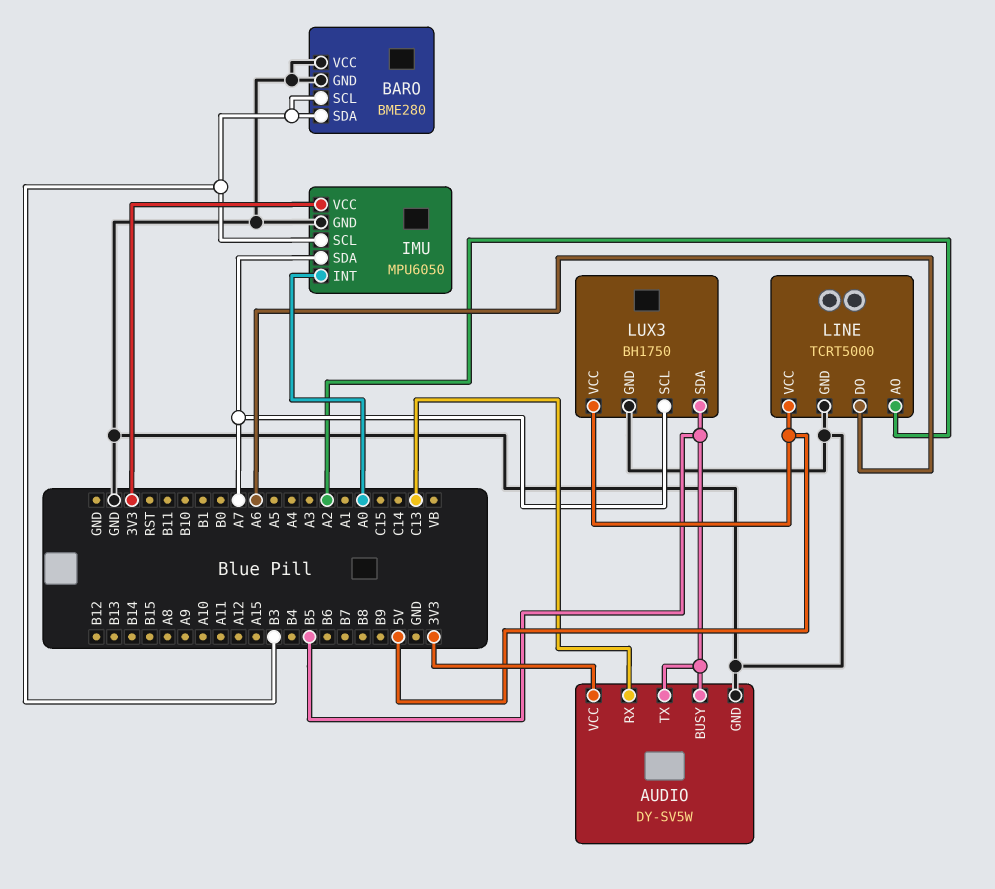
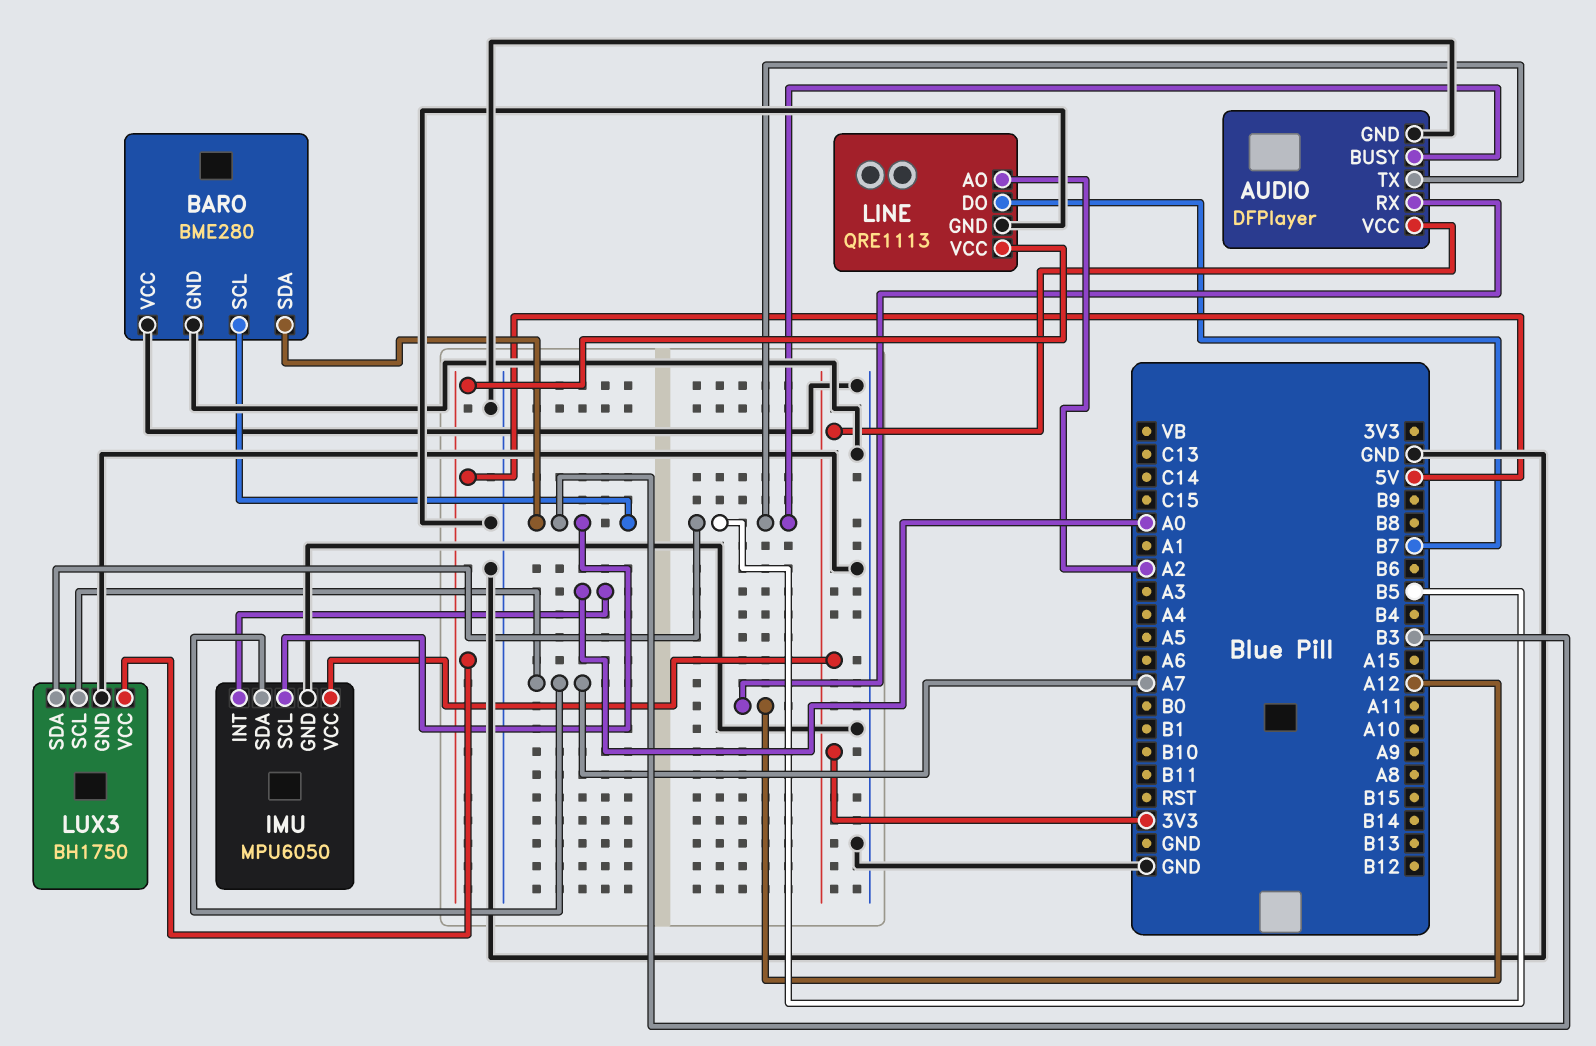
AUDIO: DY-SV5W -> DFPlayer
AUDIO pin RX: C13 -> A12
LINE: TCRT5000 -> QRE1113
LINE pin DO: A6 -> B7

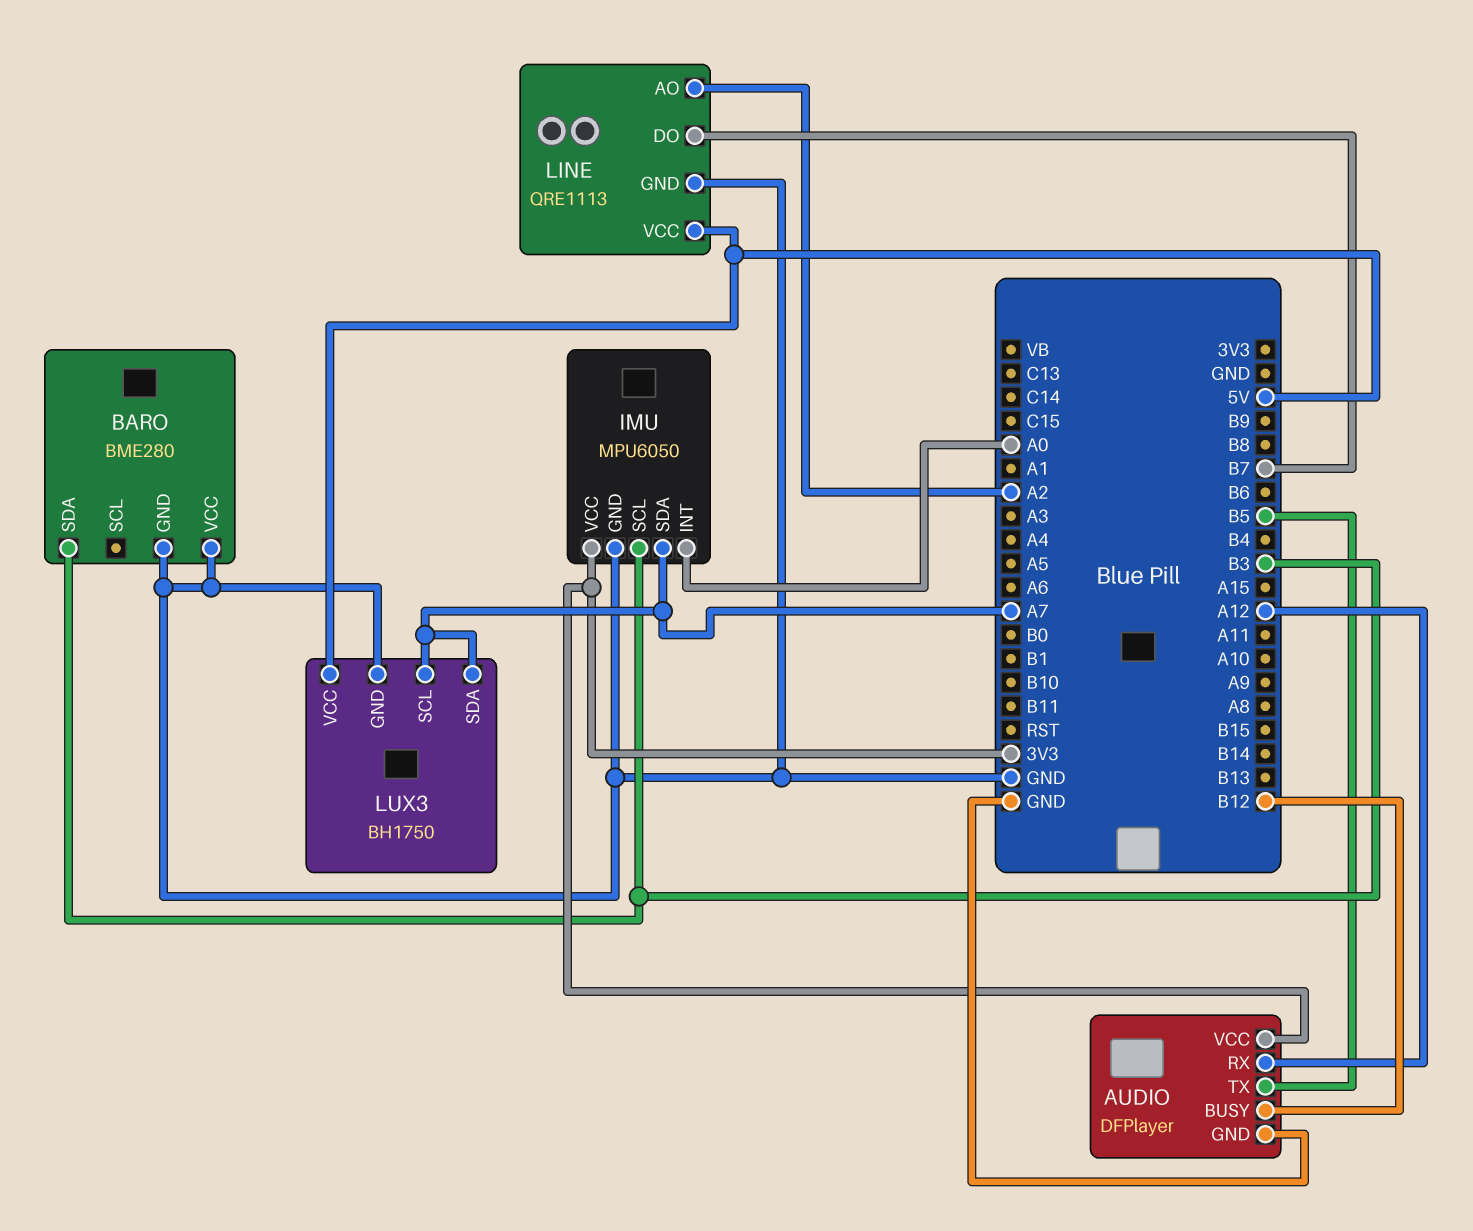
AUDIO pin BUSY: B5 -> B12
BARO pin SCL: B3 -> none
LUX3 pin SDA: B5 -> A7

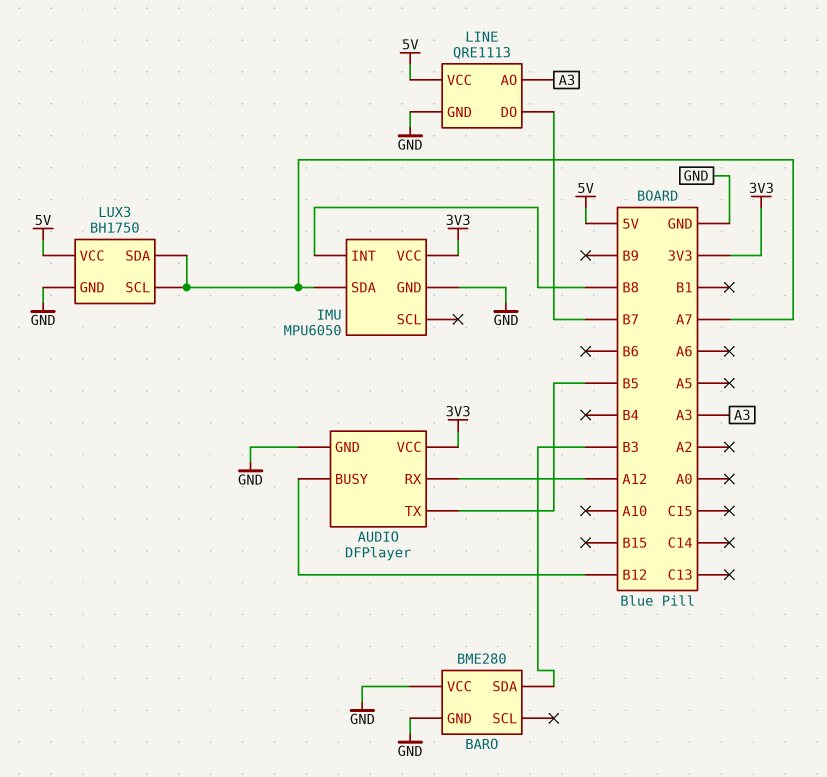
IMU pin INT: A0 -> B8
IMU pin SCL: B3 -> none
LINE pin AO: A2 -> A3

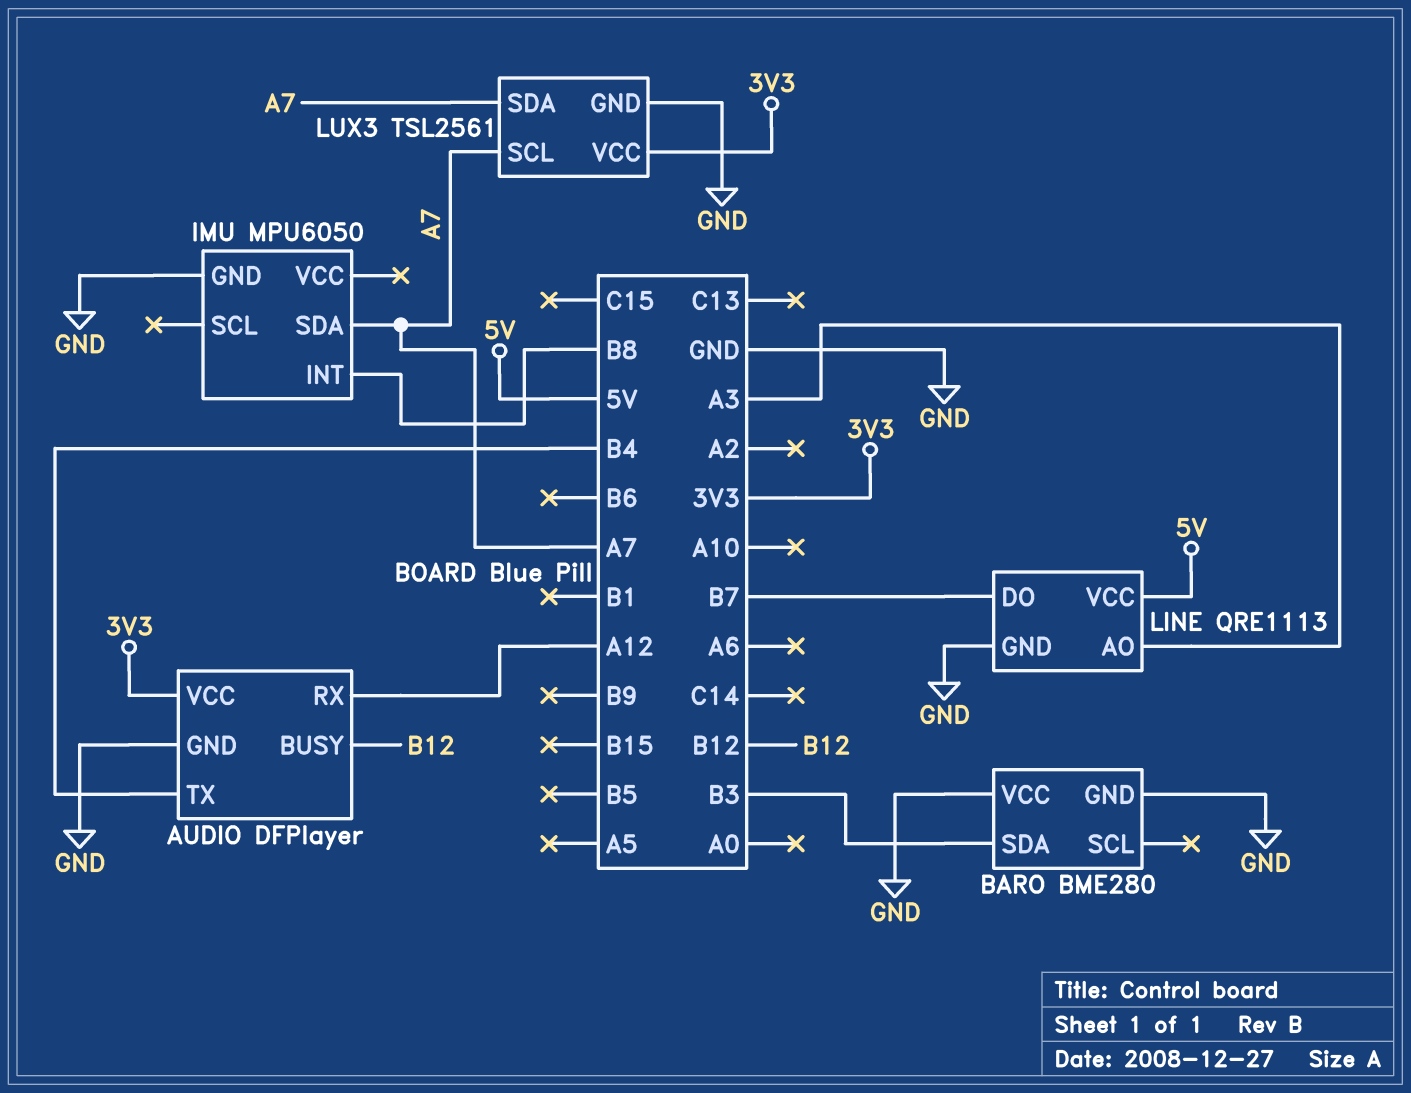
AUDIO pin TX: B5 -> B4
IMU pin VCC: 3V3 -> none
LUX3: BH1750 -> TSL2561
LUX3 pin VCC: 5V -> 3V3

